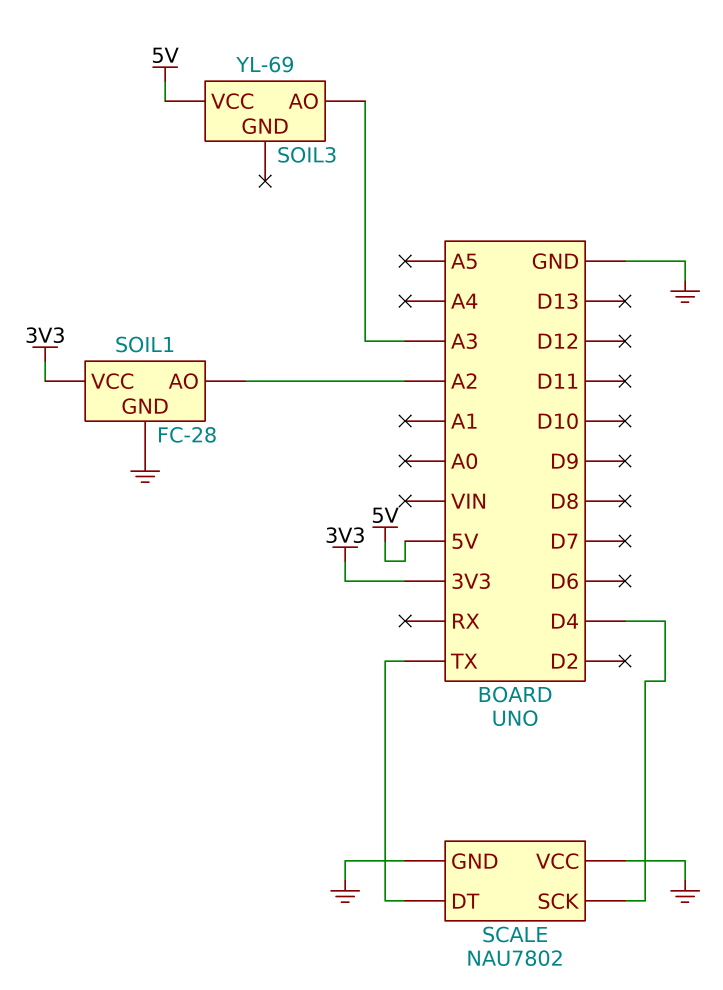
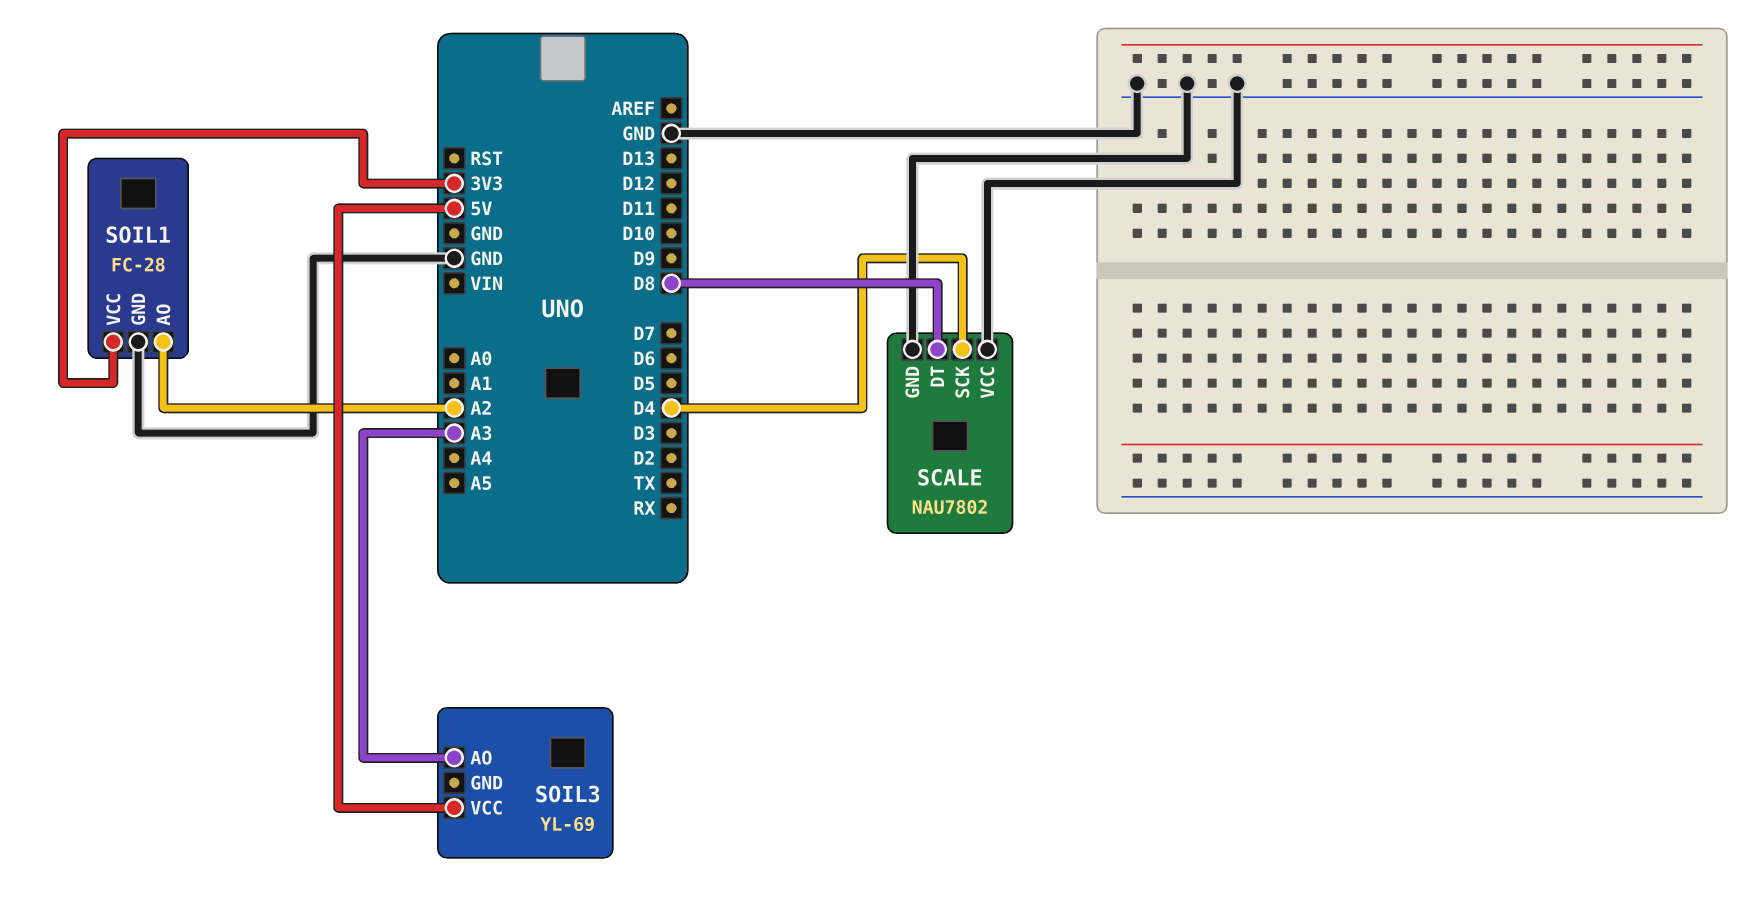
SCALE pin DT: TX -> D8

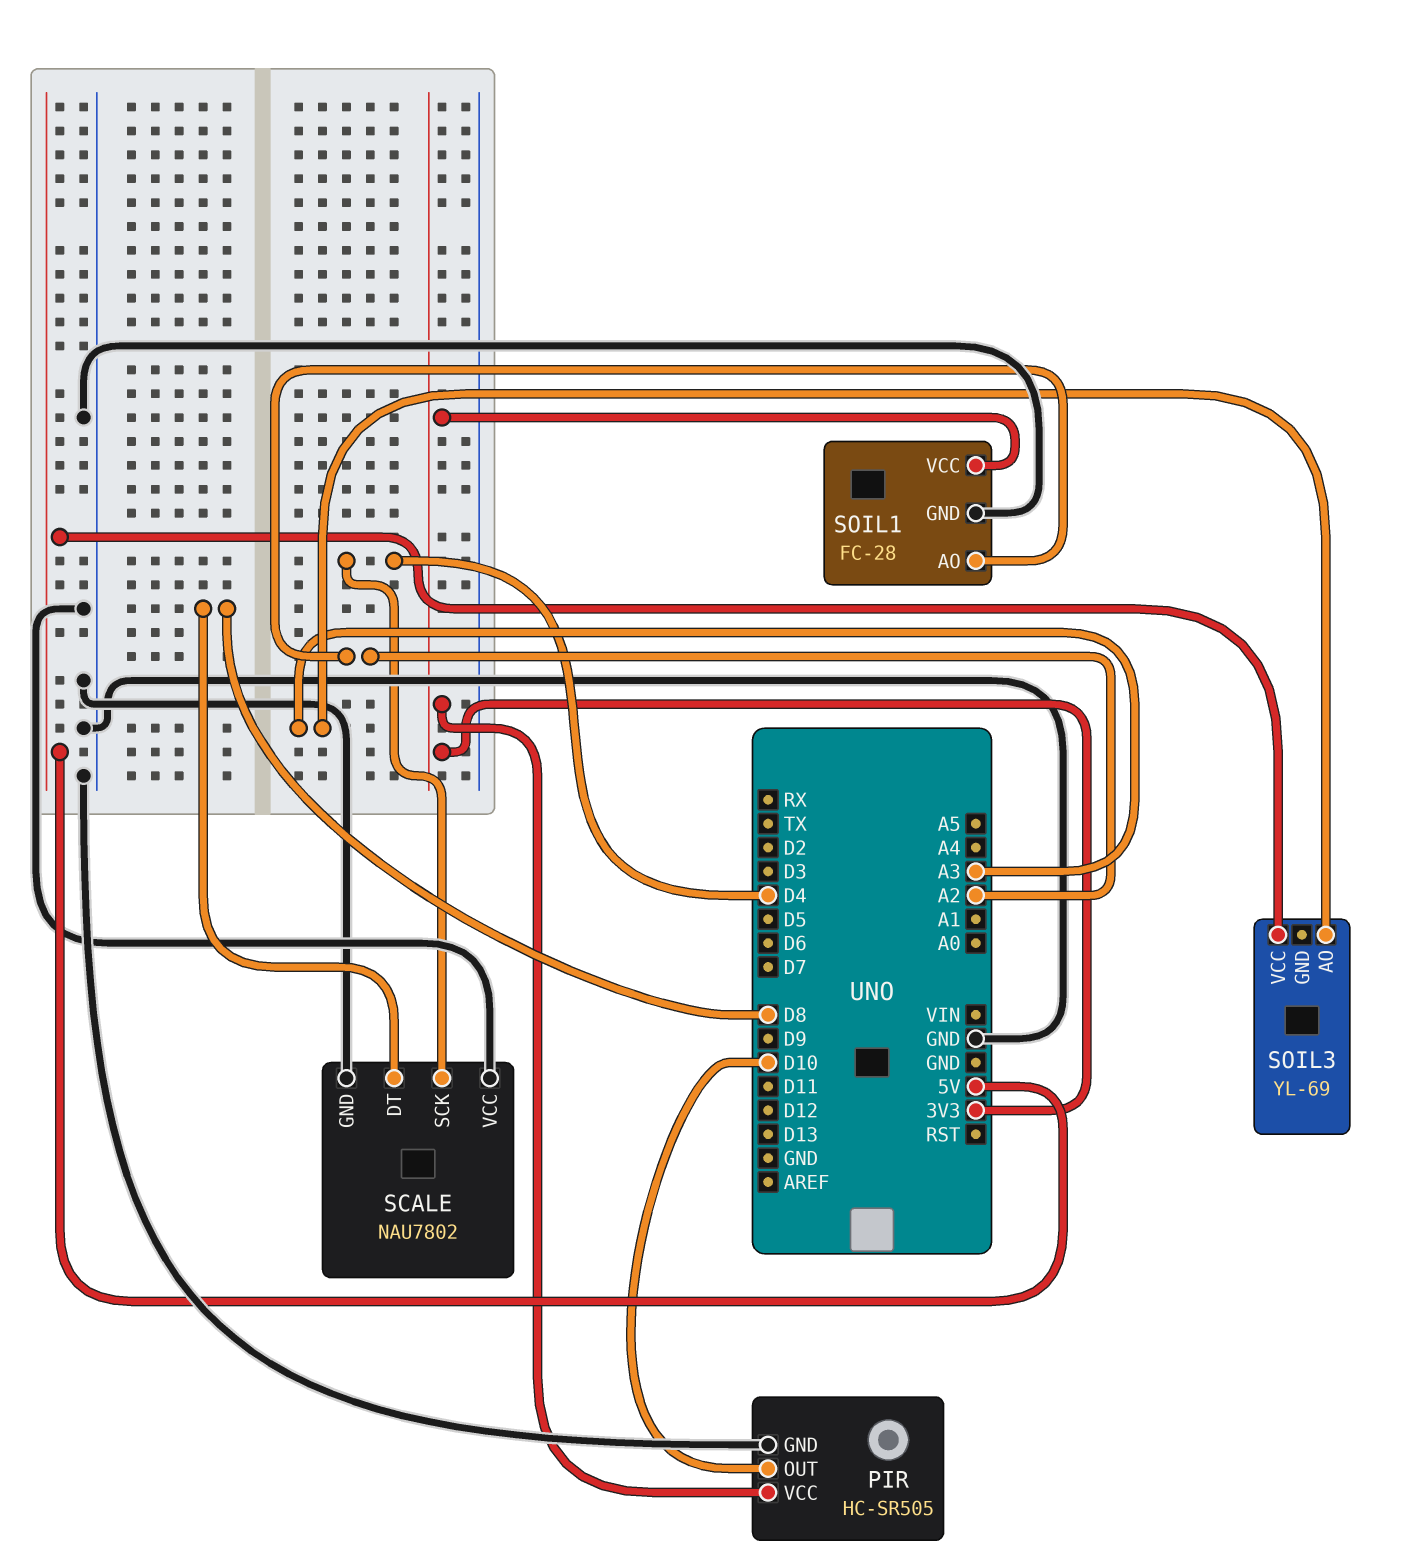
PIR: none -> HC-SR505
PIR pin GND: none -> GND
PIR pin OUT: none -> D10
PIR pin VCC: none -> 3V3

